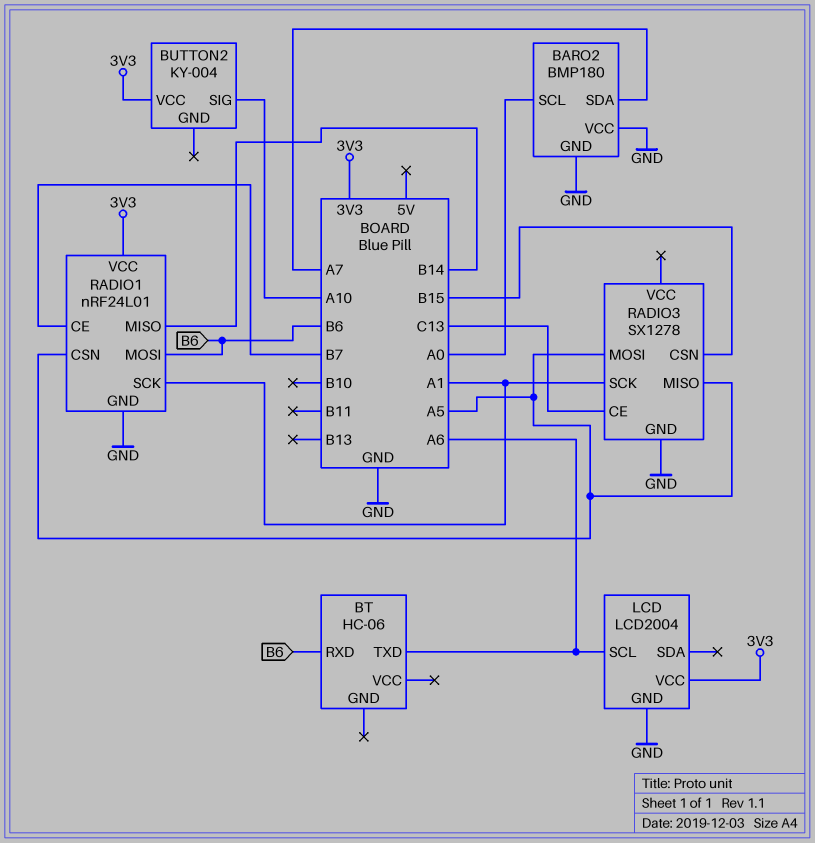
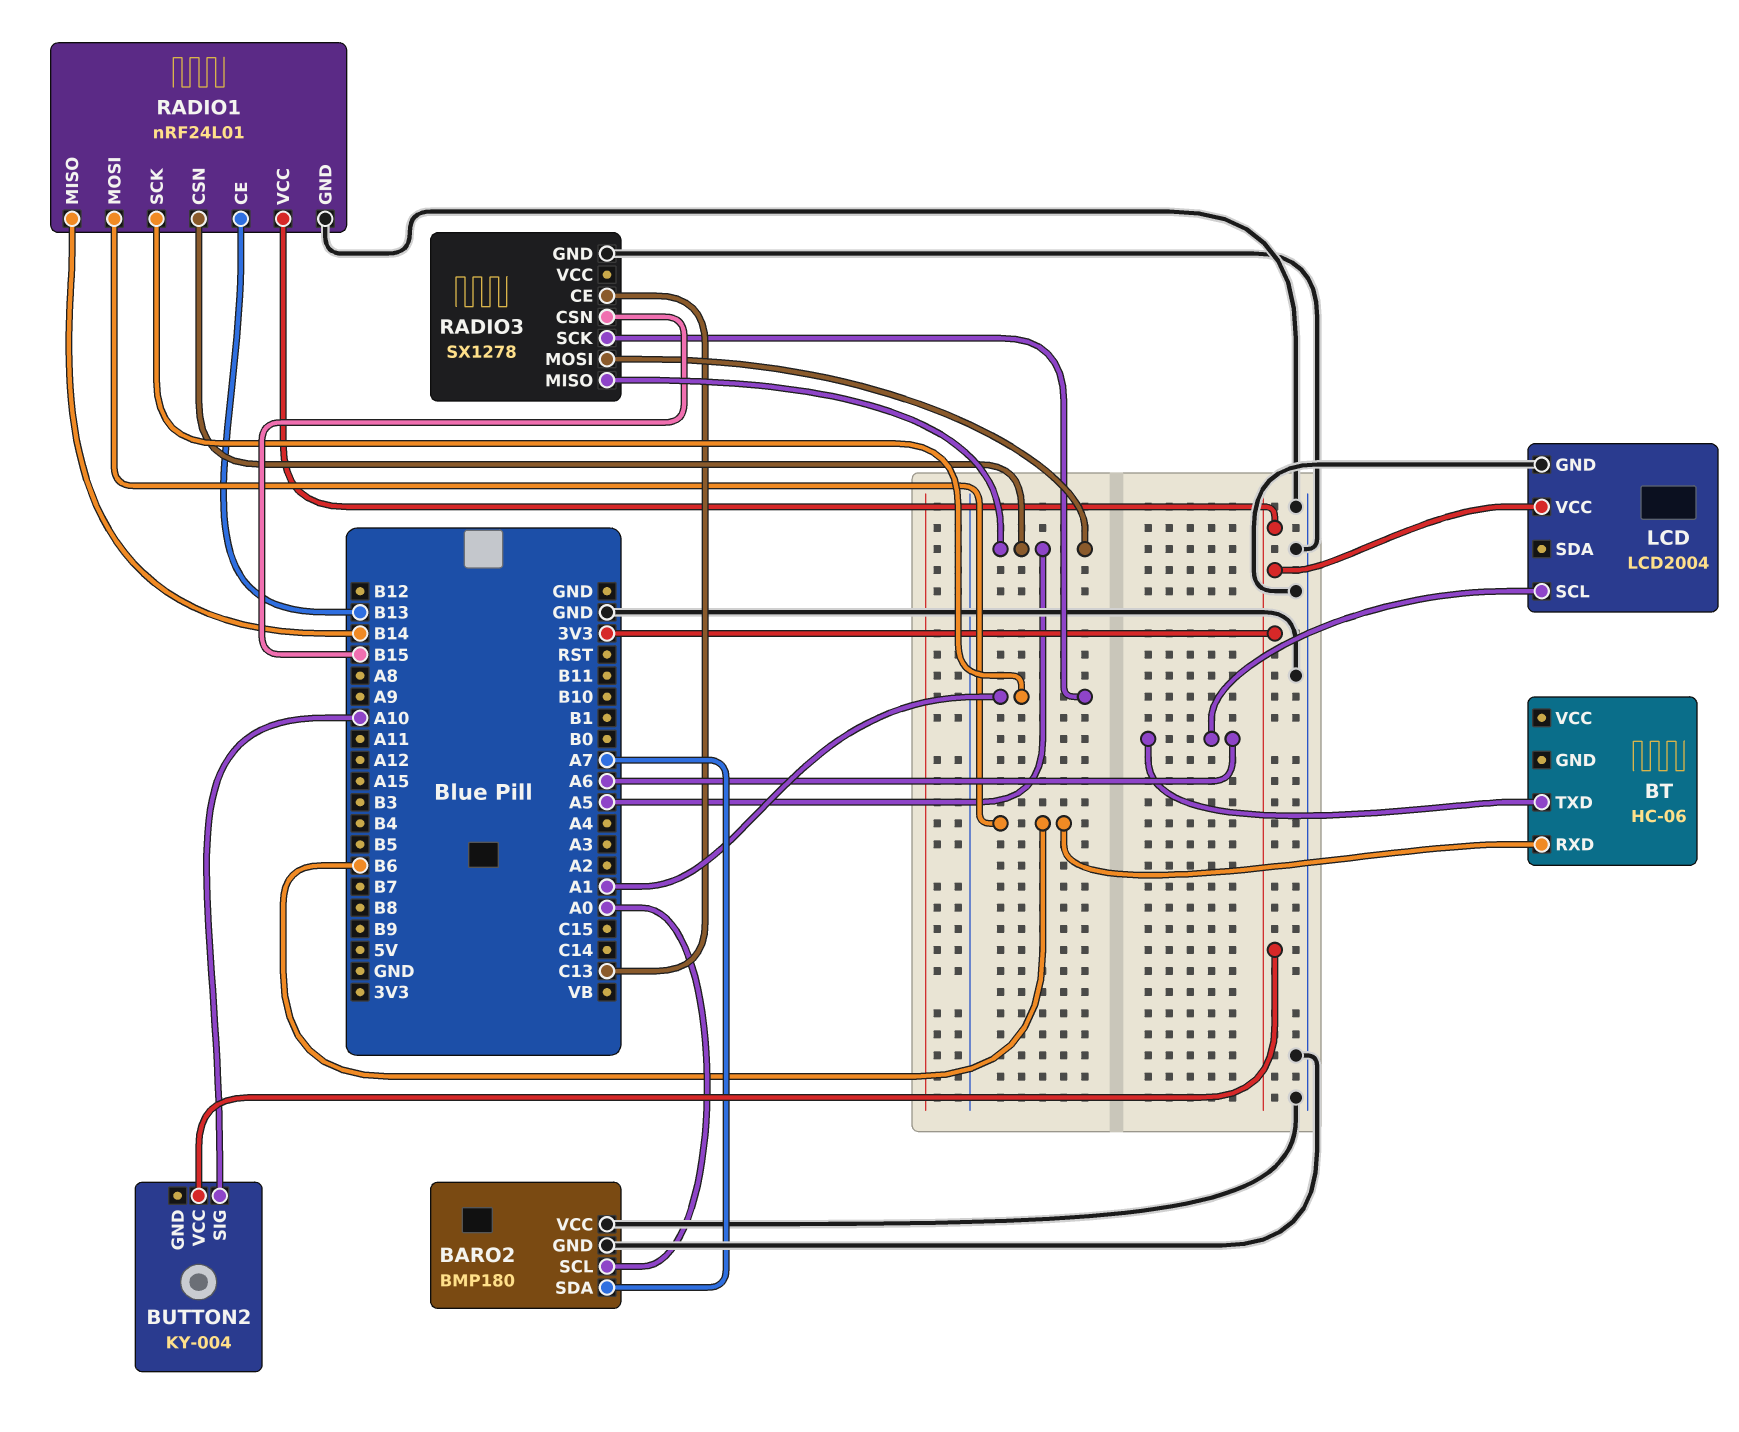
RADIO1 pin CE: B7 -> B13

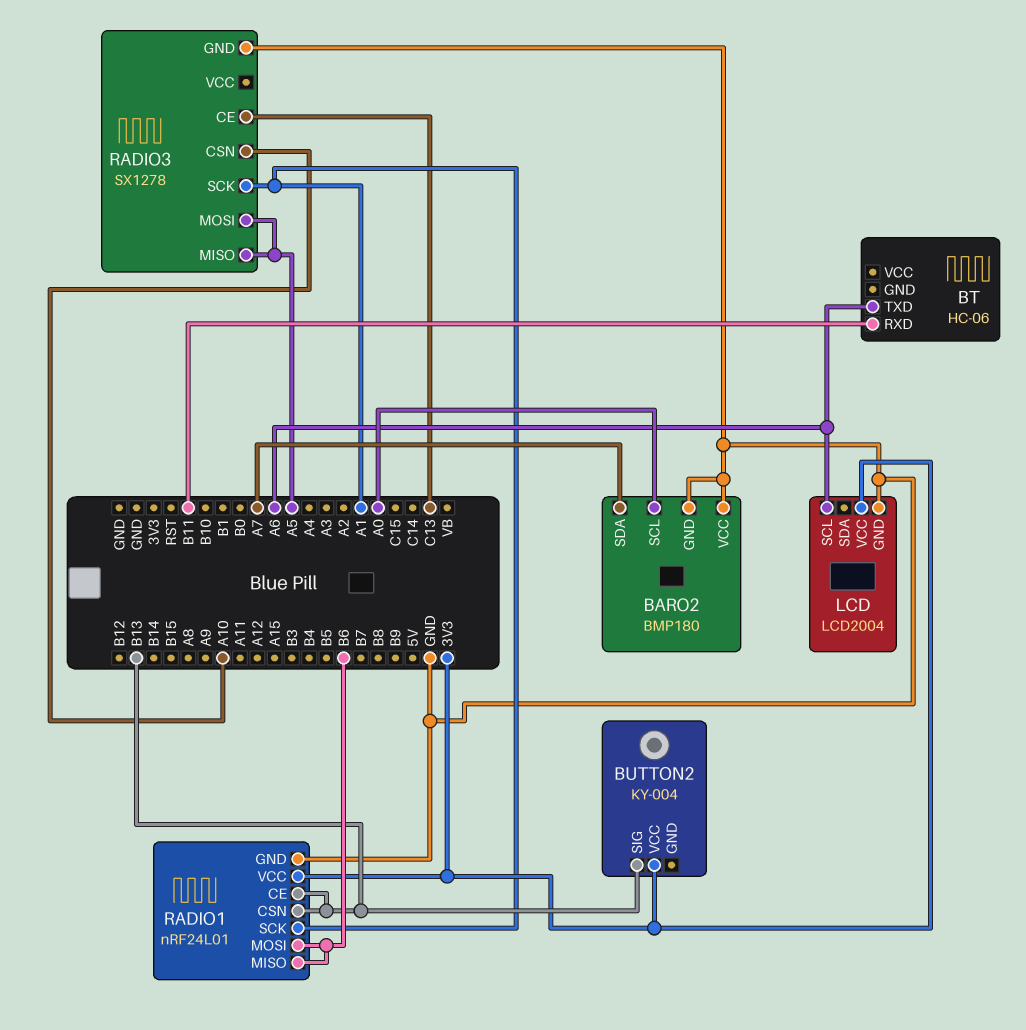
BT pin RXD: B6 -> B11
BUTTON2 pin SIG: A10 -> B13
RADIO1 pin CSN: A5 -> B13
RADIO1 pin MISO: B14 -> B6
RADIO3 pin CSN: B15 -> A10

